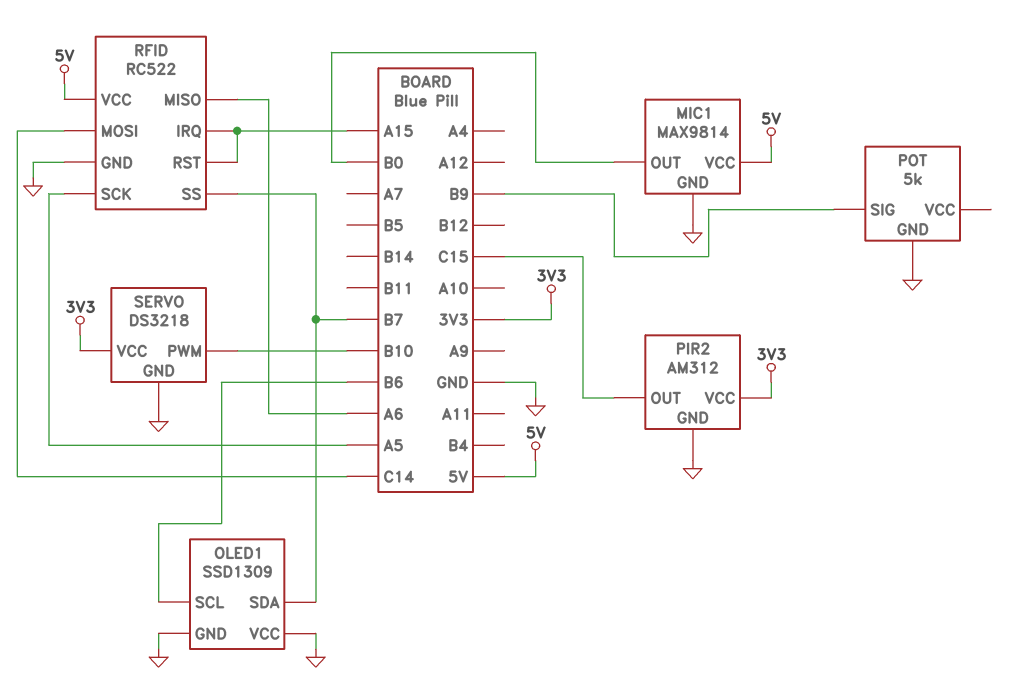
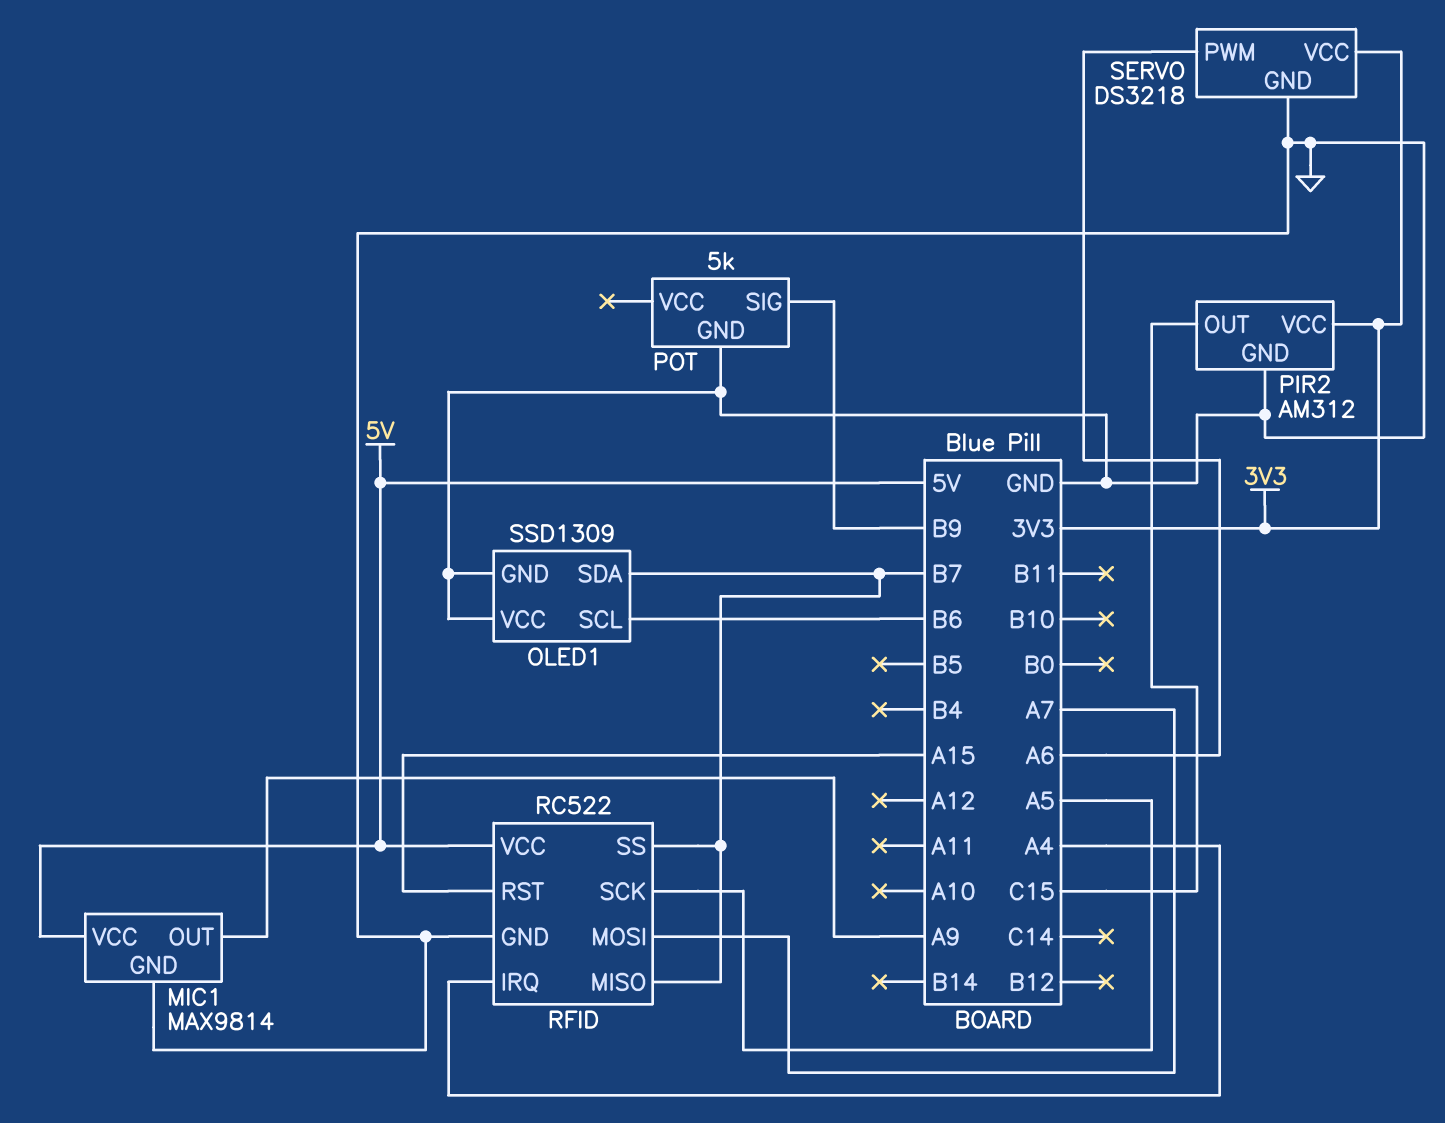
MIC1 pin OUT: B0 -> A9
RFID pin IRQ: A15 -> A4
RFID pin MISO: A6 -> B7
RFID pin MOSI: C14 -> A7
SERVO pin PWM: B10 -> A6

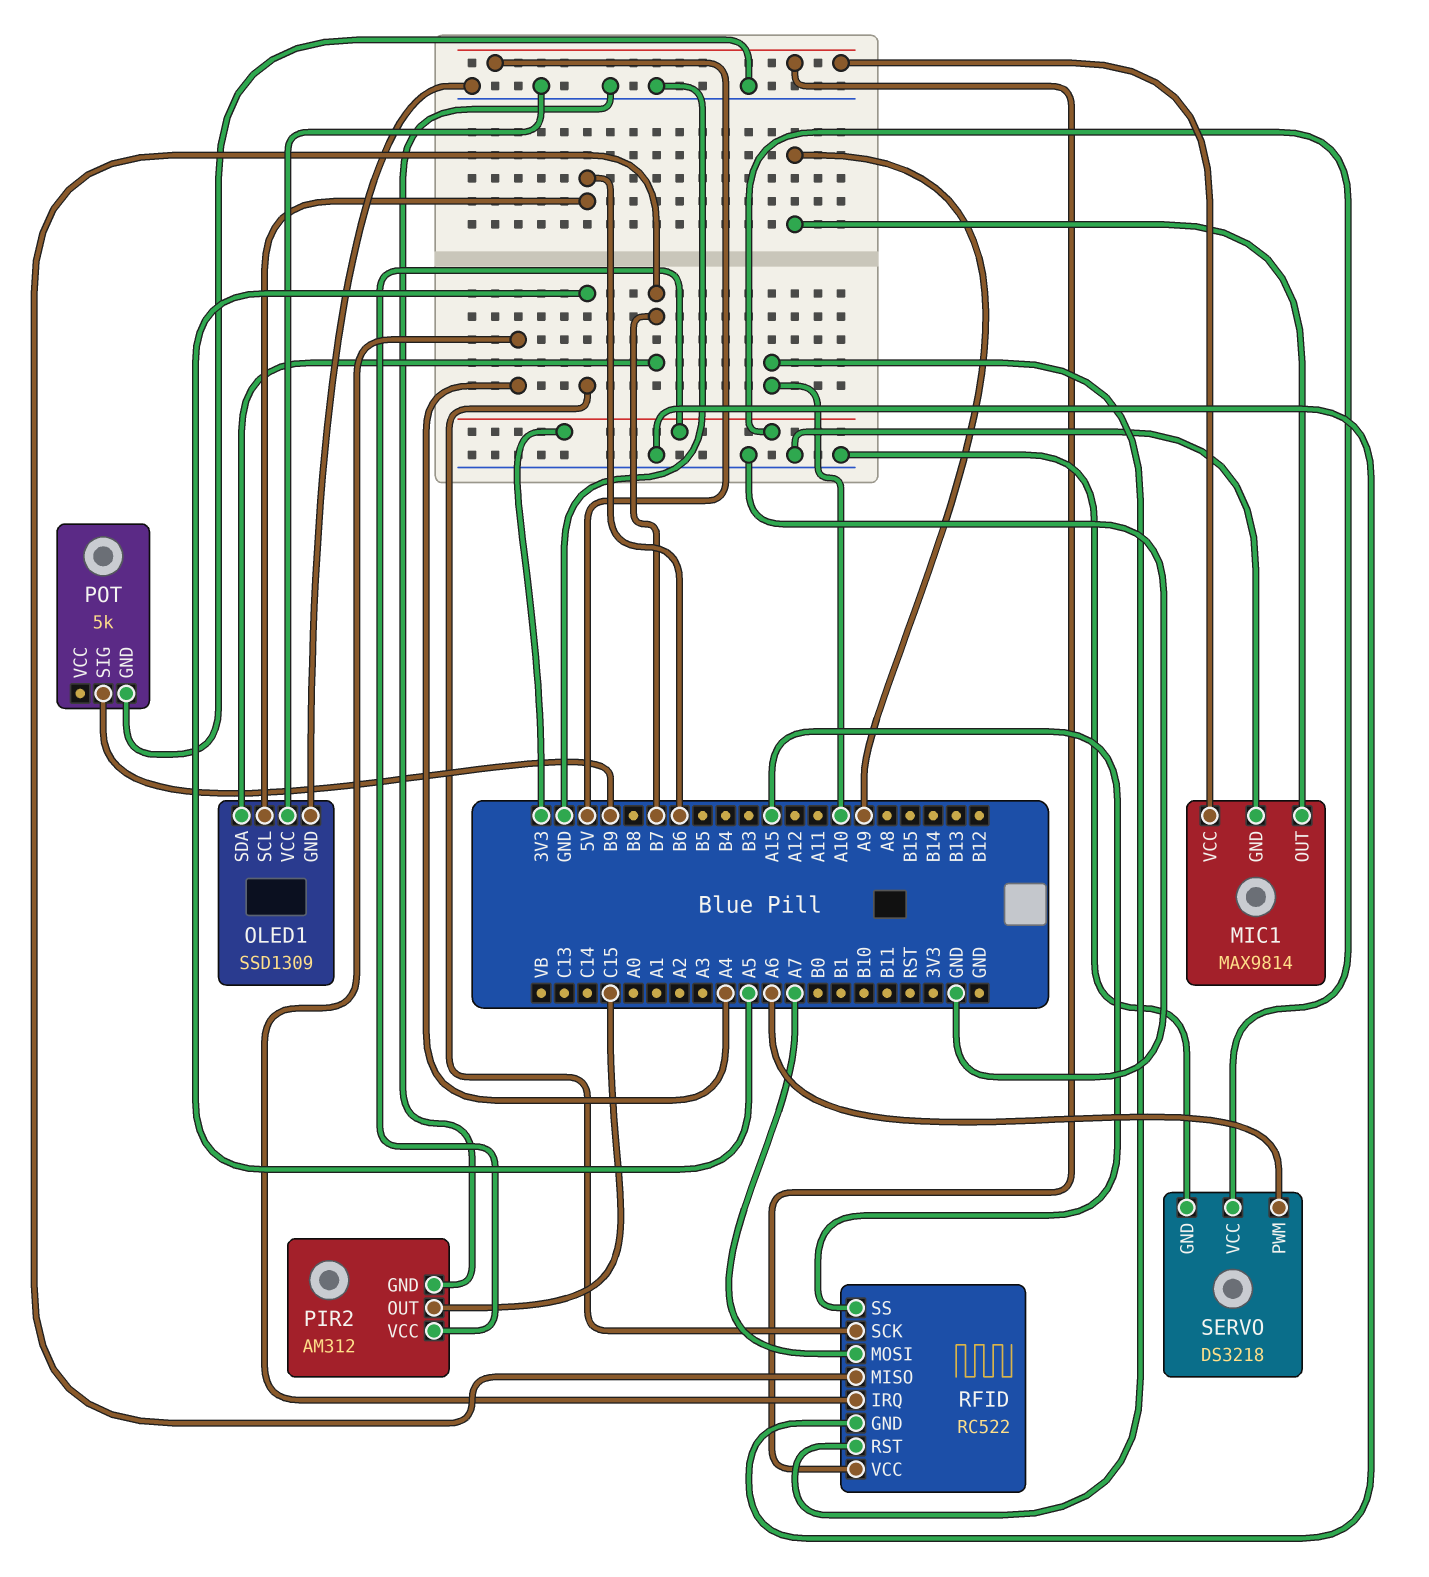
RFID pin RST: A15 -> A10
RFID pin SS: B7 -> A15

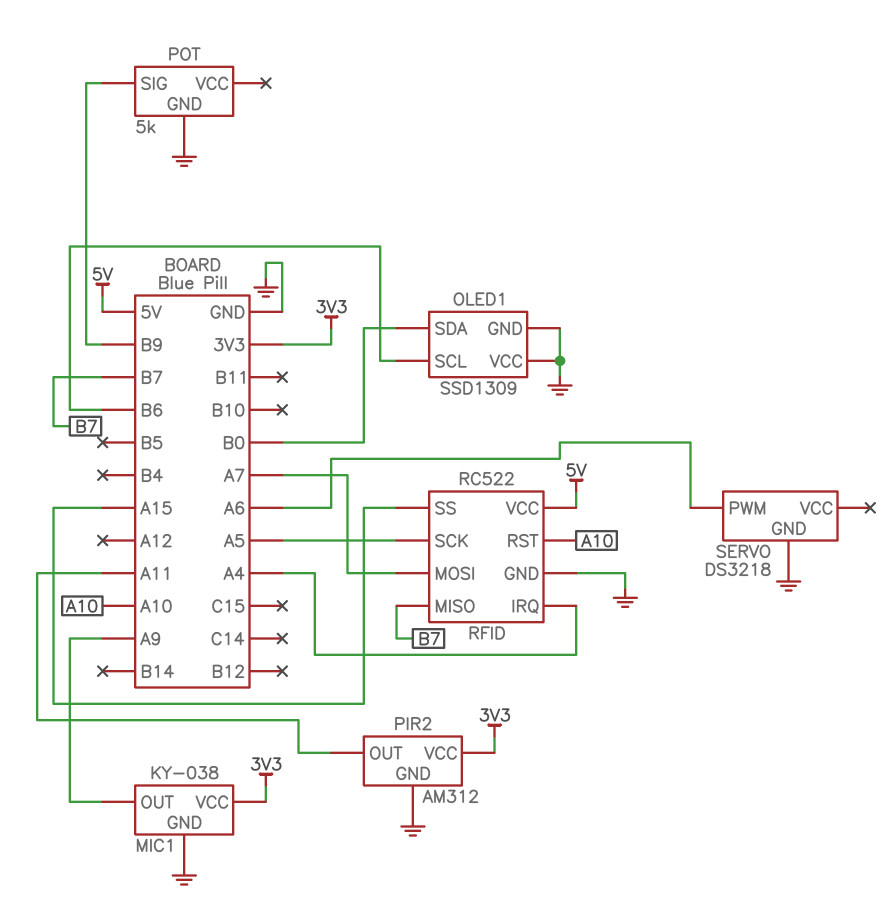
MIC1: MAX9814 -> KY-038
MIC1 pin VCC: 5V -> 3V3
OLED1 pin SDA: B7 -> B0
PIR2 pin OUT: C15 -> A11
SERVO pin VCC: 3V3 -> none

